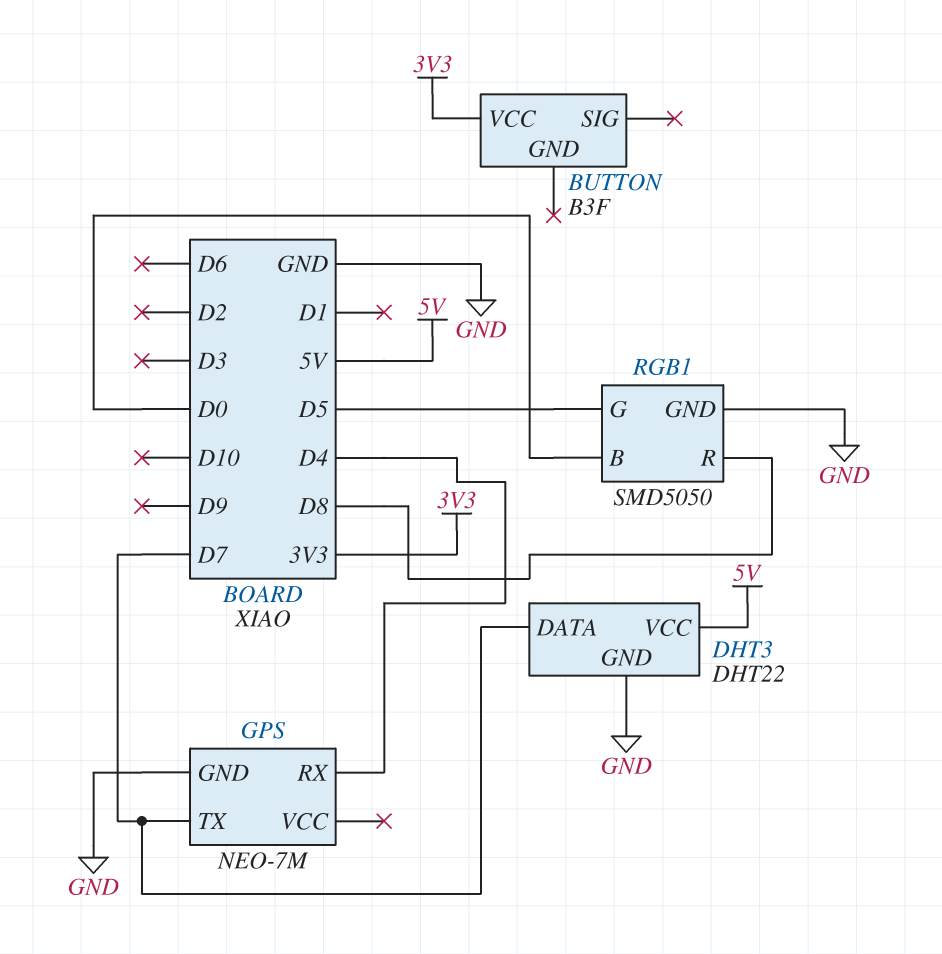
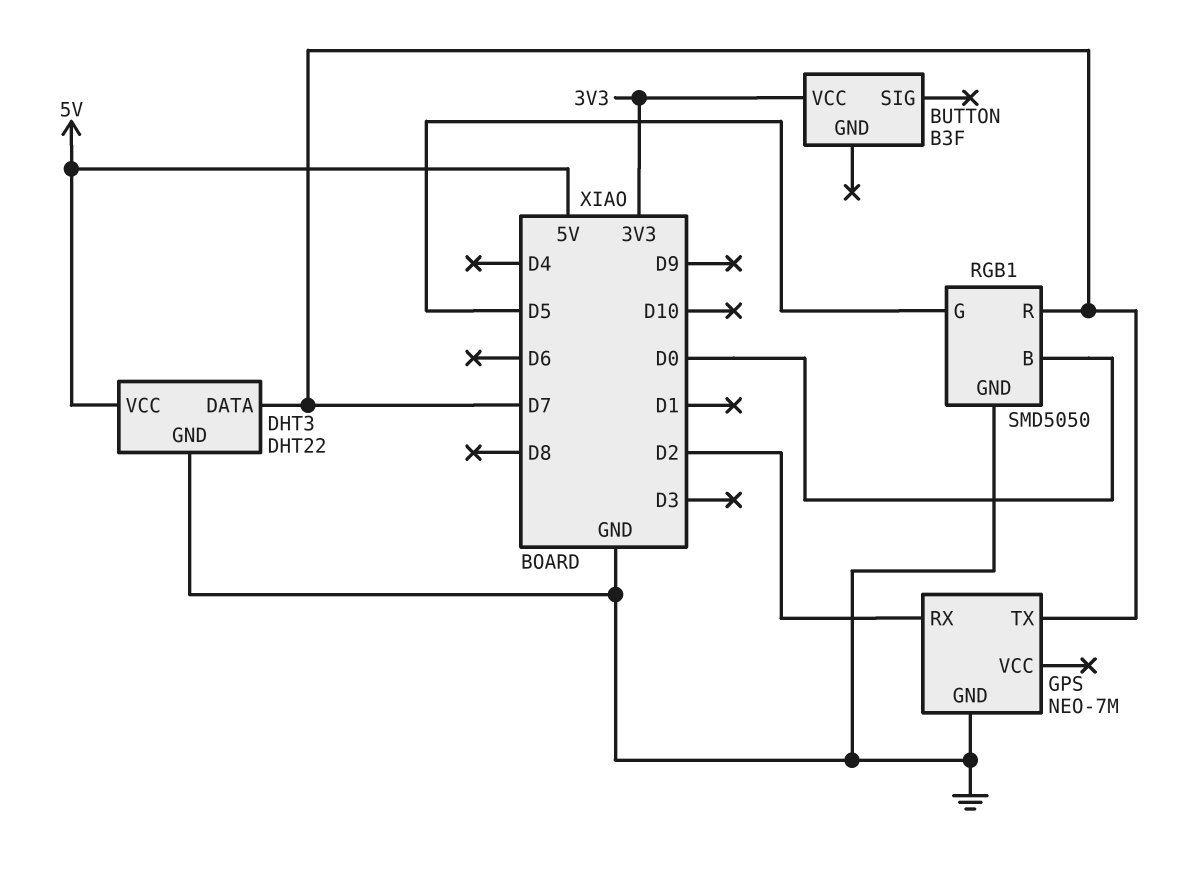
GPS pin RX: D4 -> D2
RGB1 pin R: D8 -> D7

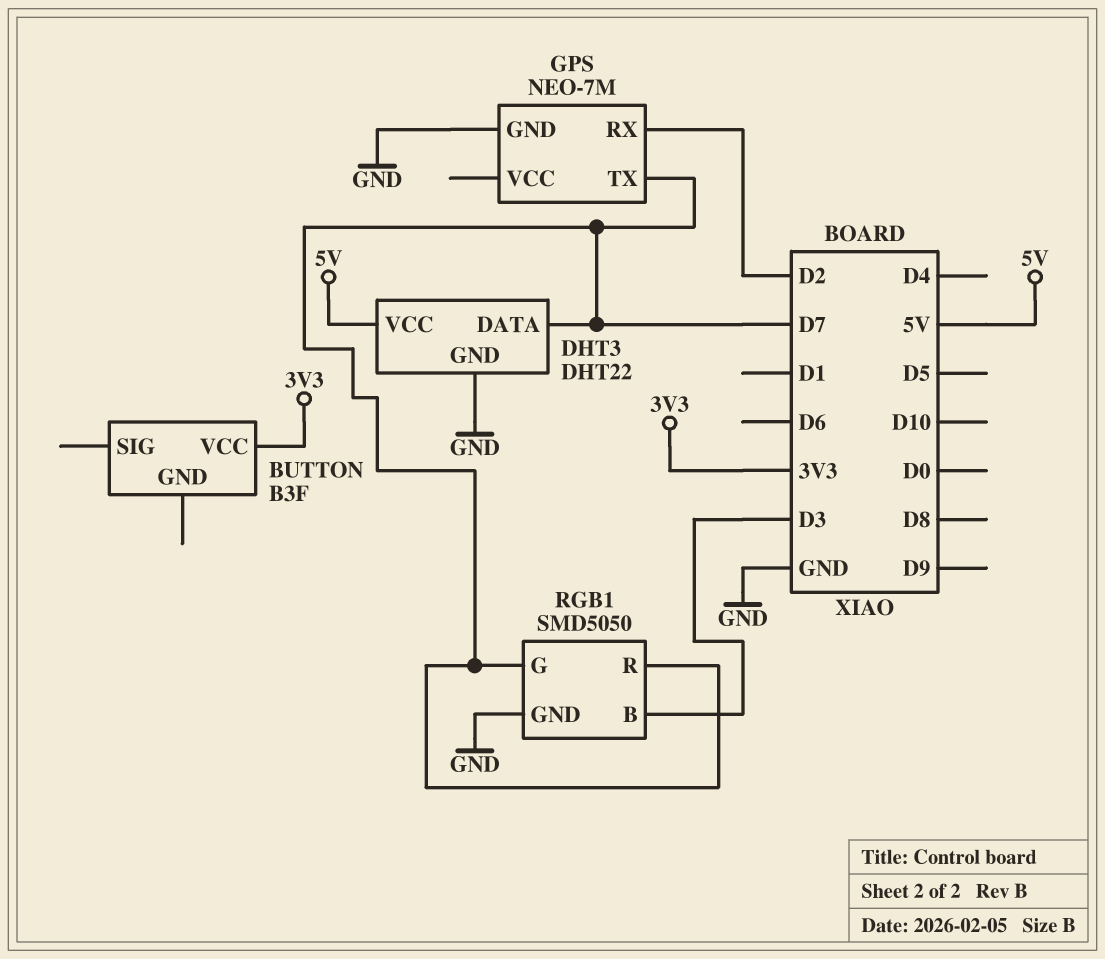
RGB1 pin B: D0 -> D3
RGB1 pin G: D5 -> D7

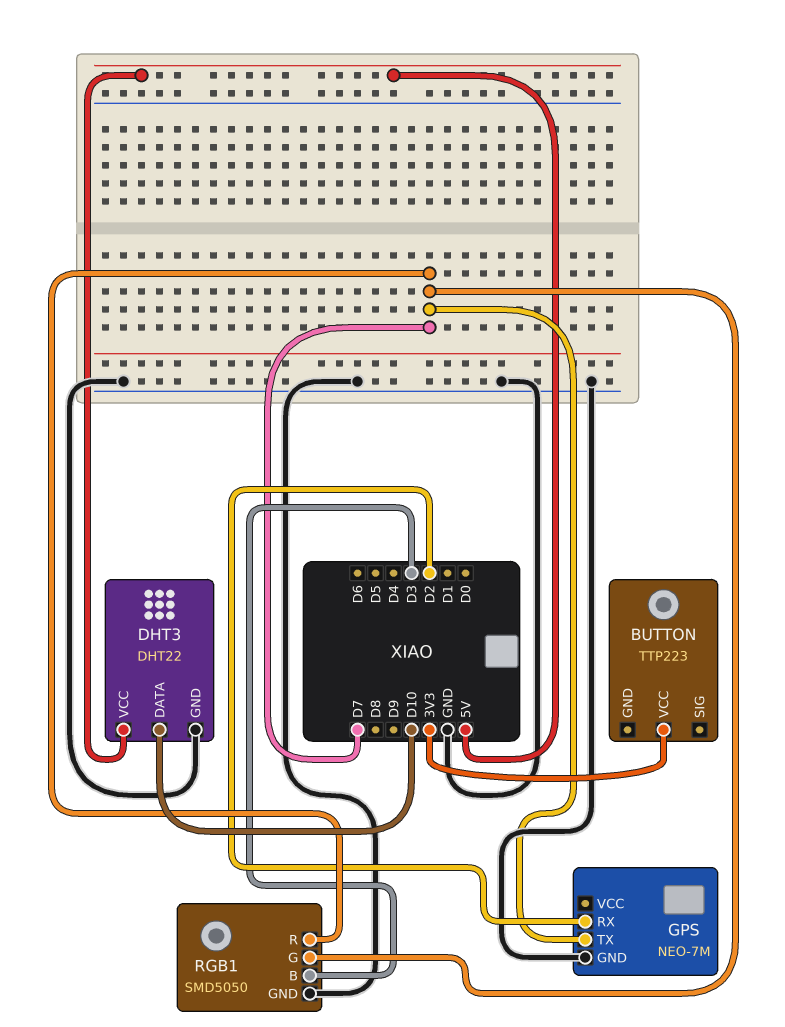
BUTTON: B3F -> TTP223
DHT3 pin DATA: D7 -> D10

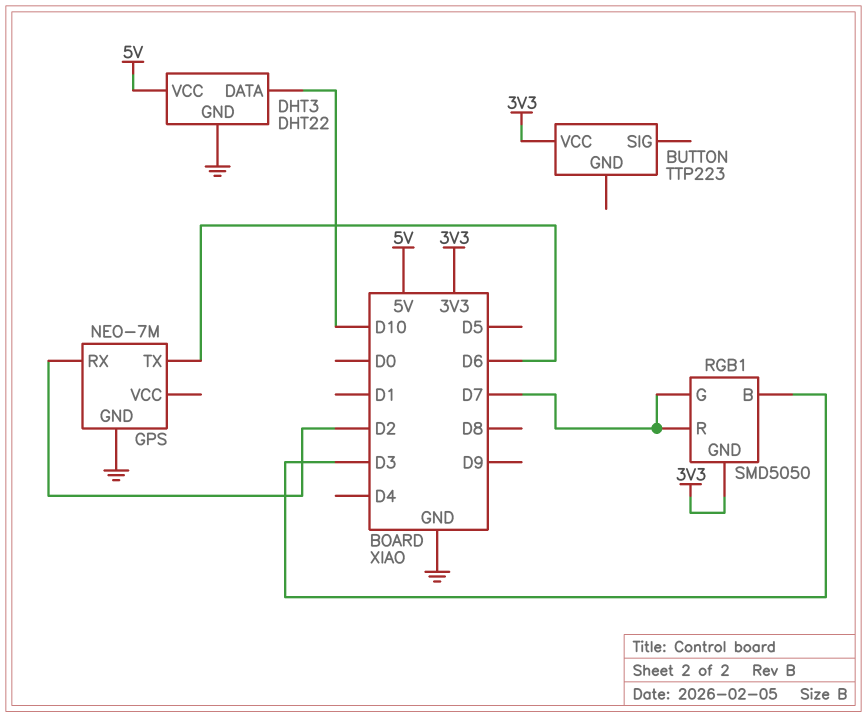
GPS pin TX: D7 -> D6
RGB1 pin GND: GND -> 3V3

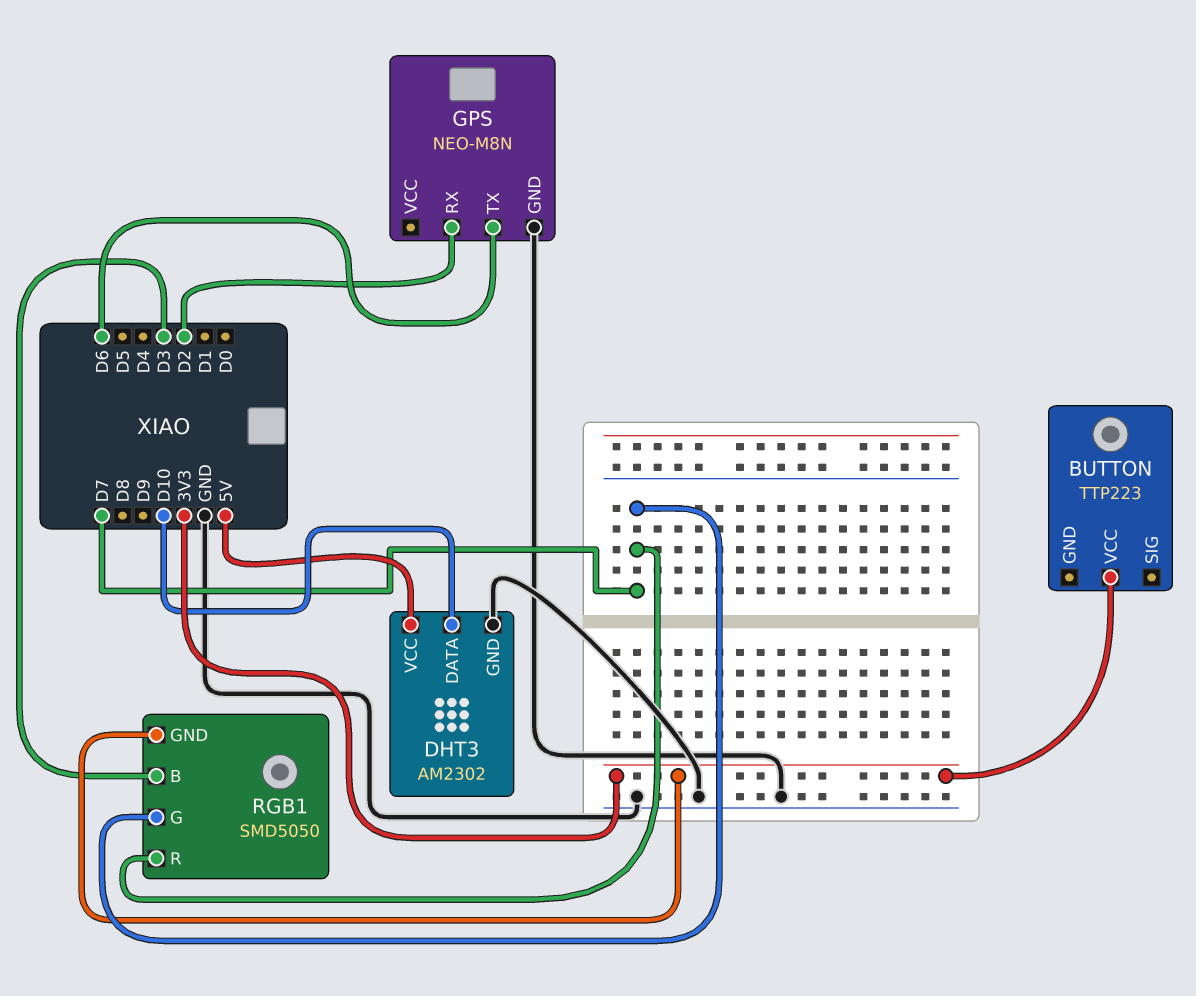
DHT3: DHT22 -> AM2302
GPS: NEO-7M -> NEO-M8N

